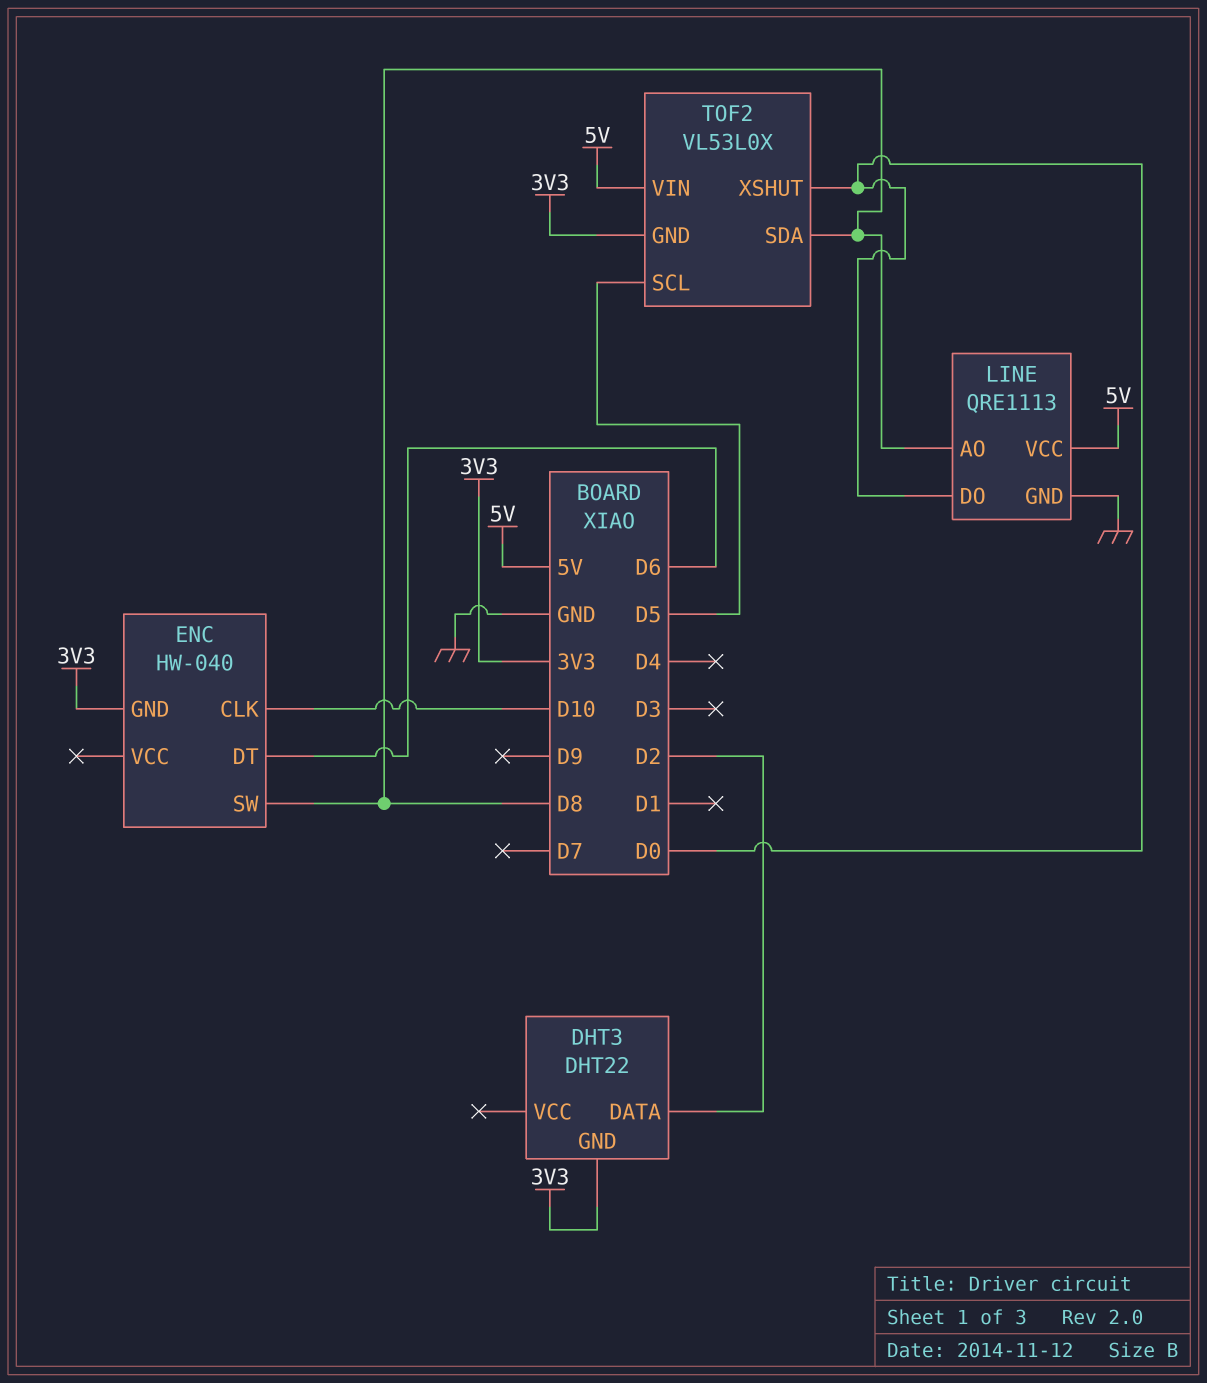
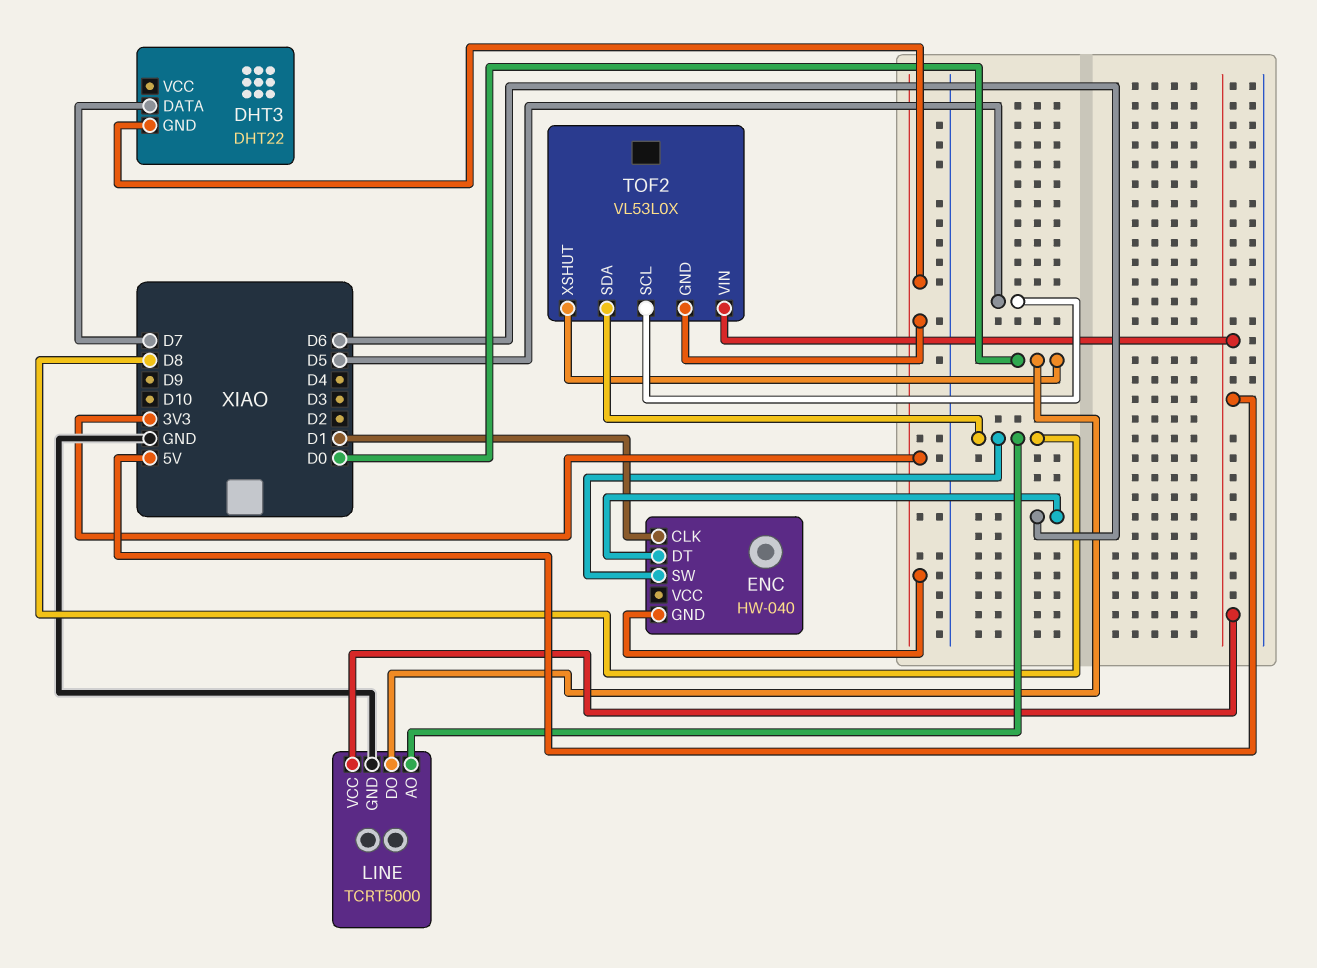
DHT3 pin DATA: D2 -> D7
ENC pin CLK: D10 -> D1
LINE: QRE1113 -> TCRT5000

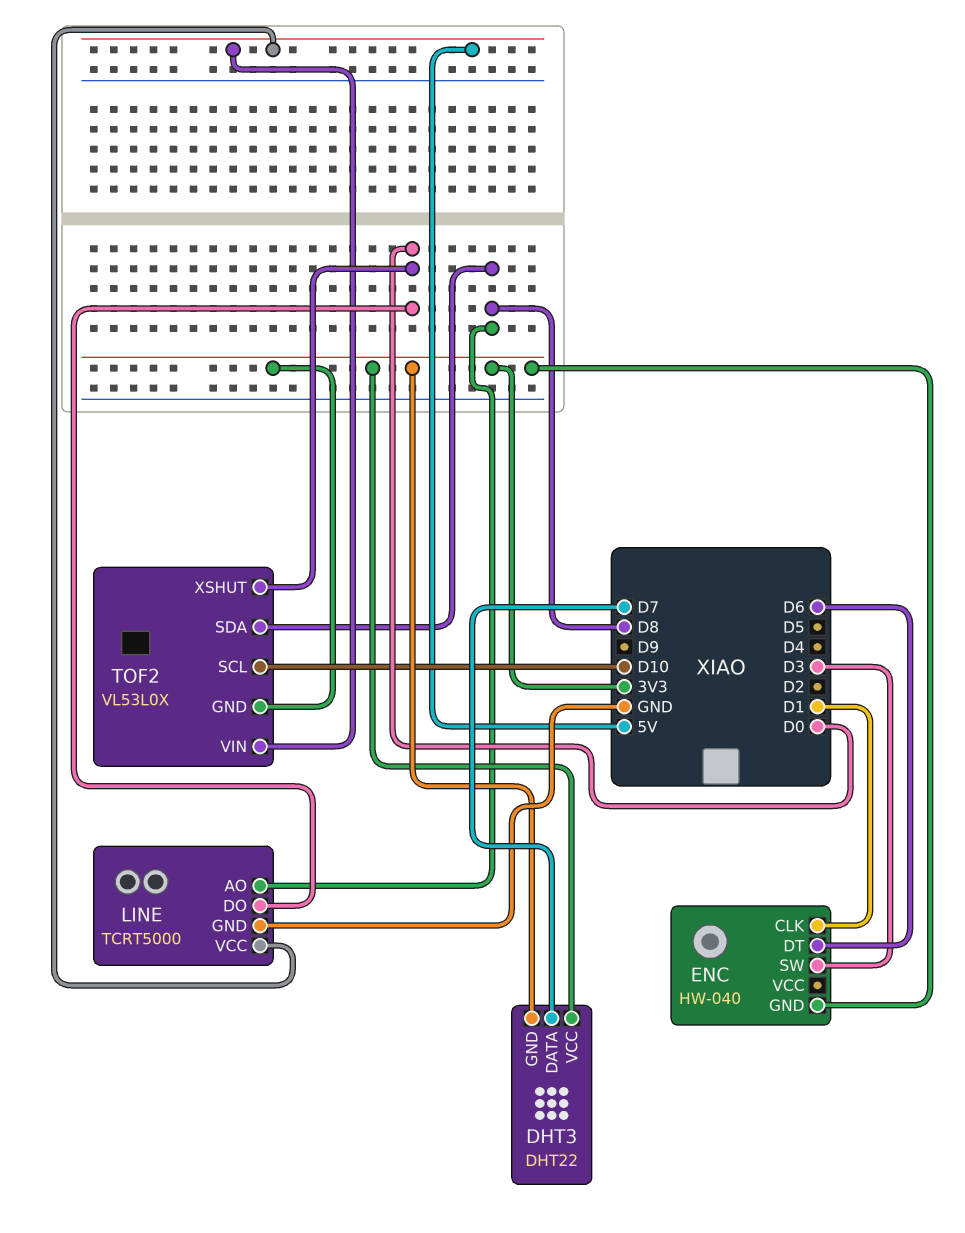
DHT3 pin VCC: none -> 3V3
ENC pin SW: D8 -> D3
TOF2 pin SCL: D5 -> D10

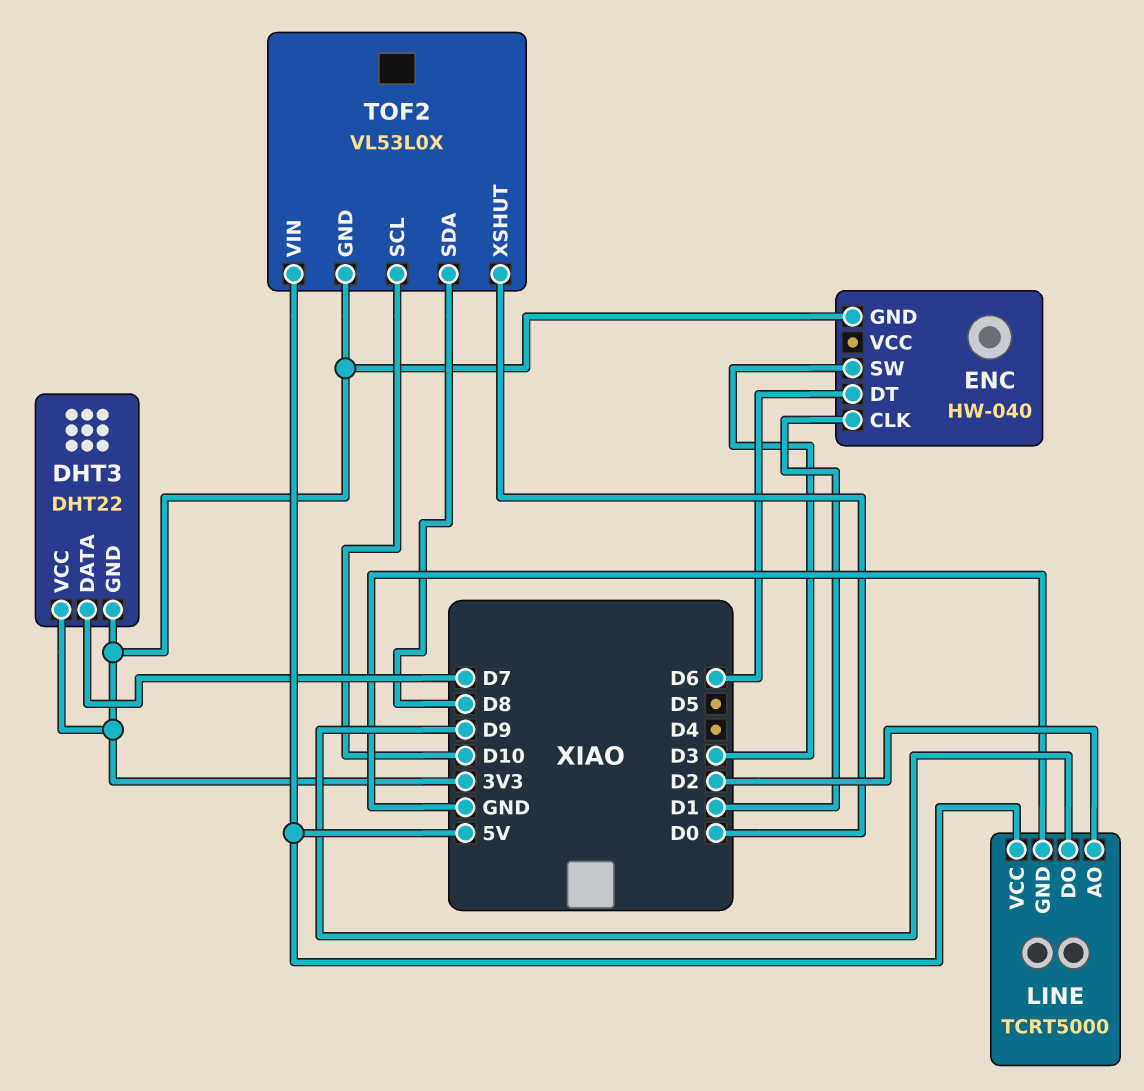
LINE pin AO: D8 -> D2
LINE pin DO: D0 -> D9

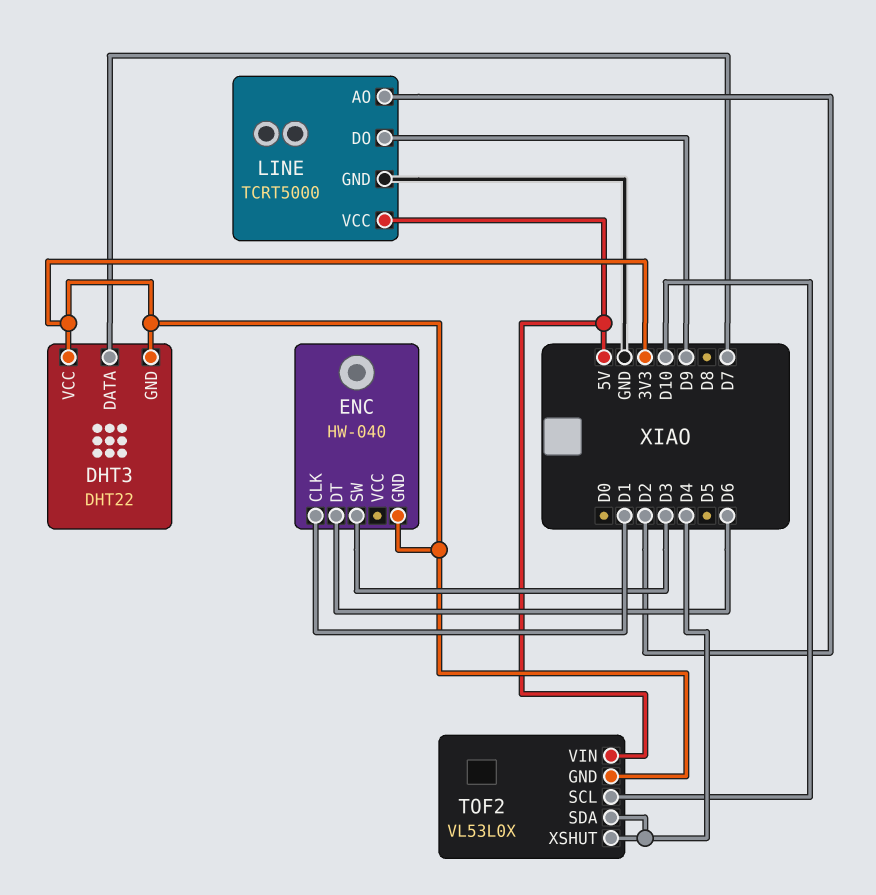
TOF2 pin SDA: D8 -> D4
TOF2 pin XSHUT: D0 -> D4

